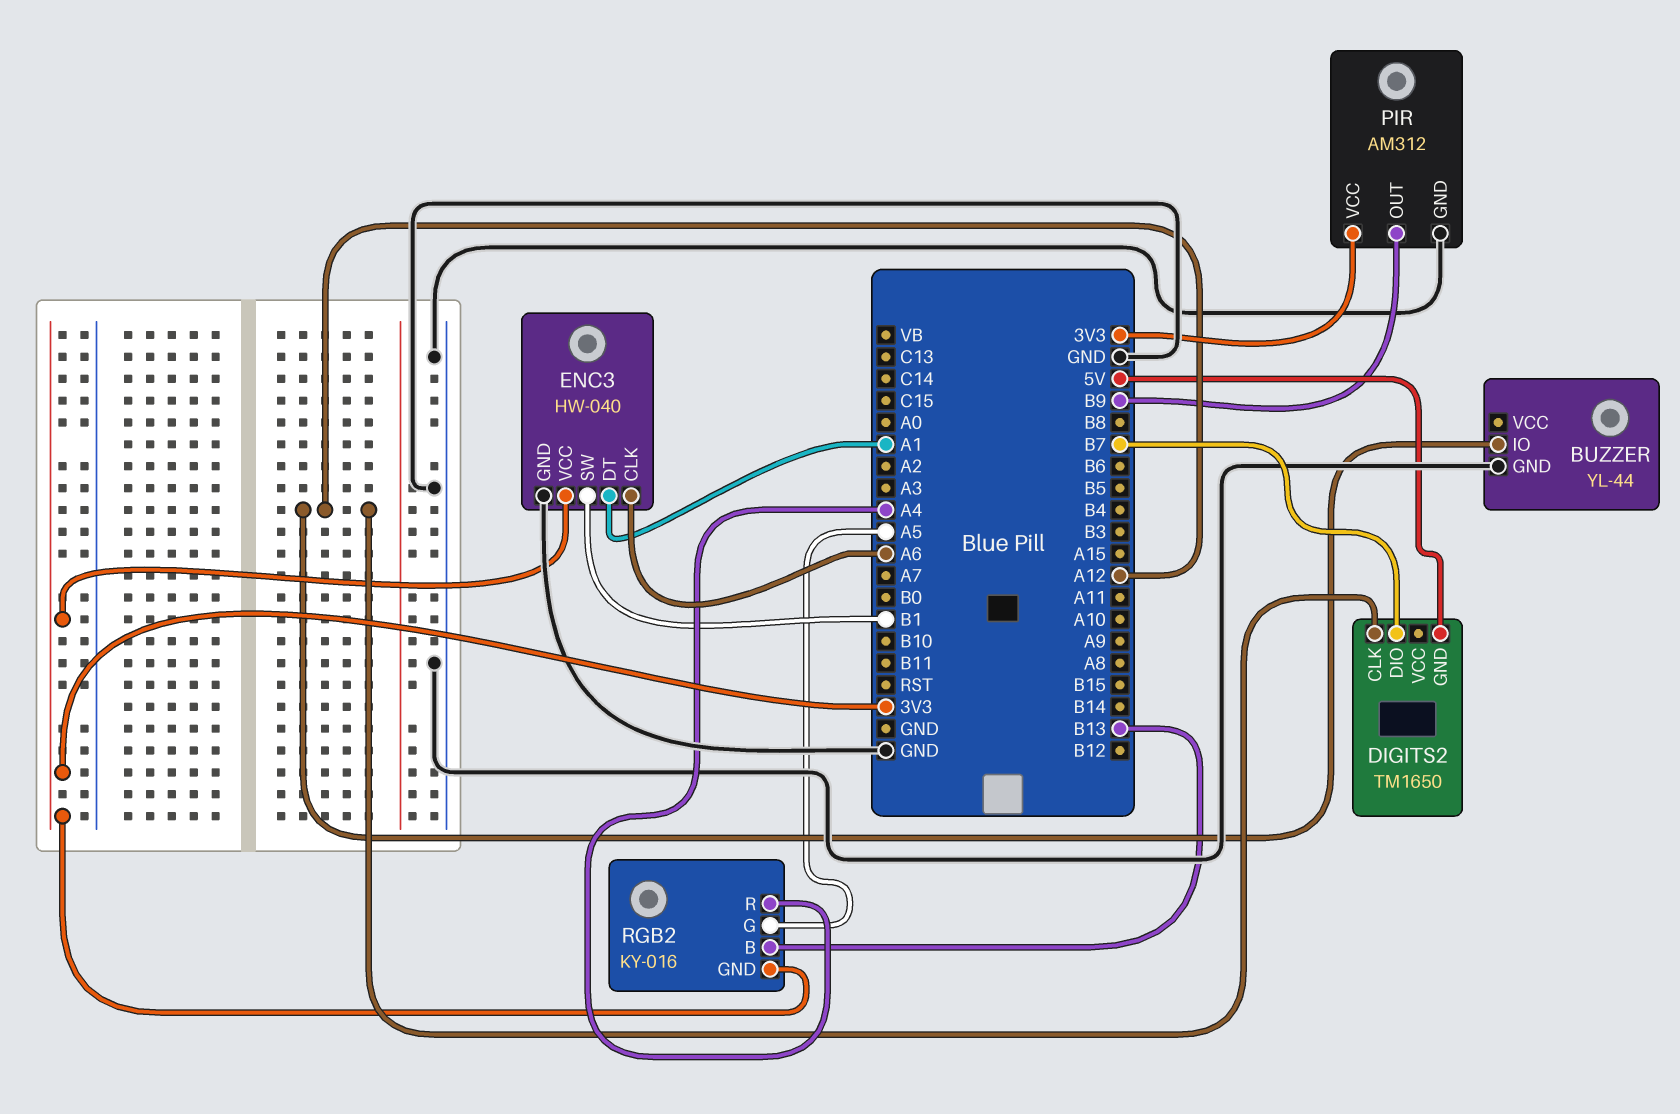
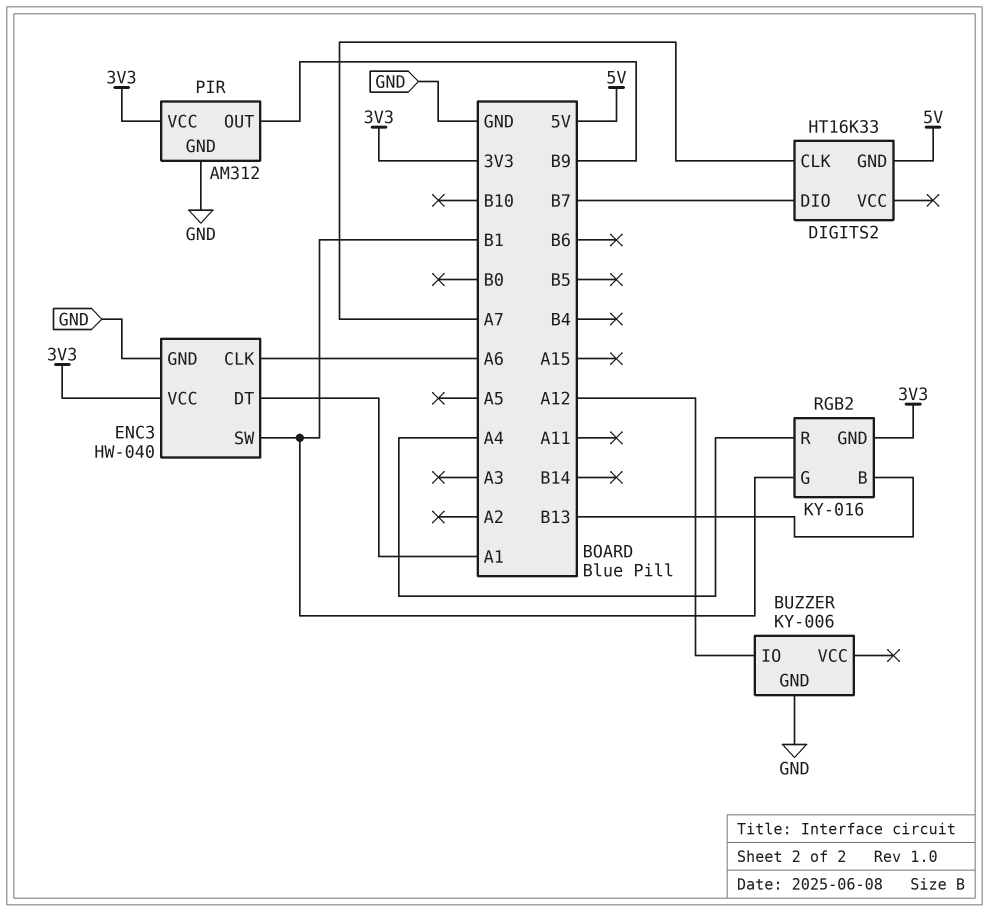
BUZZER: YL-44 -> KY-006
DIGITS2: TM1650 -> HT16K33
DIGITS2 pin CLK: A12 -> A7
RGB2 pin G: A5 -> B1

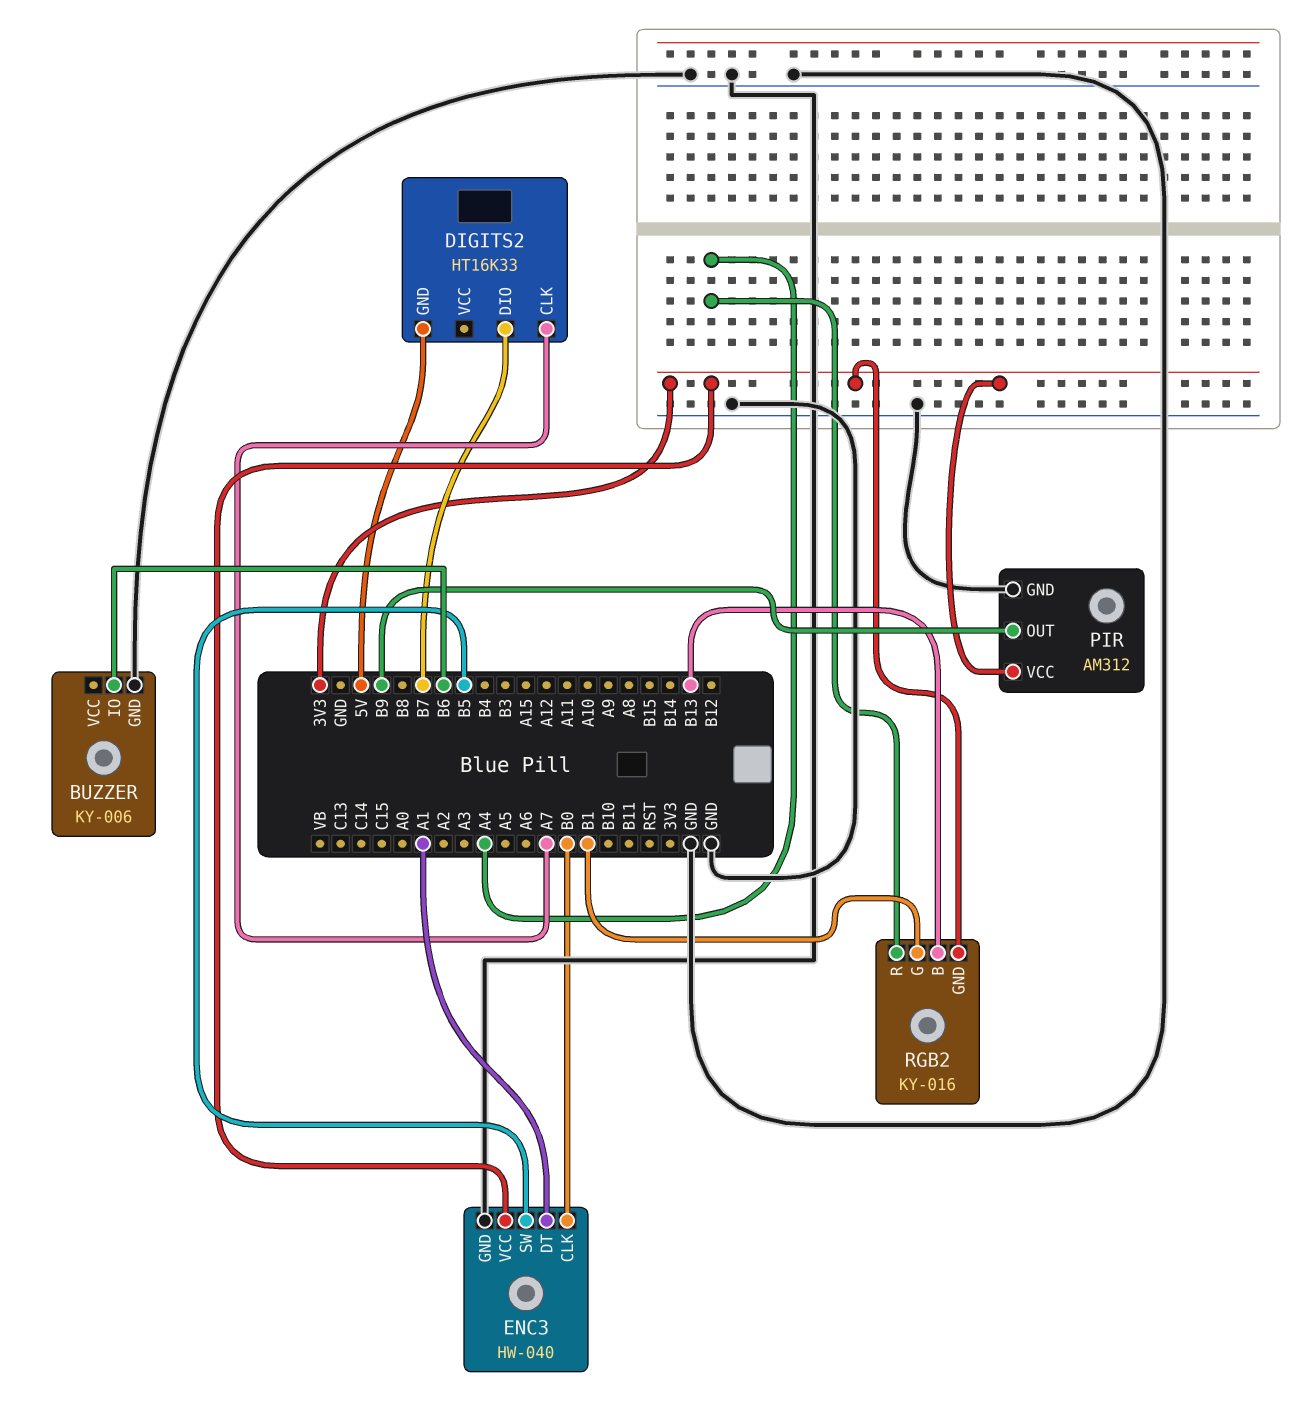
BUZZER pin IO: A12 -> B6
ENC3 pin CLK: A6 -> B0
ENC3 pin SW: B1 -> B5

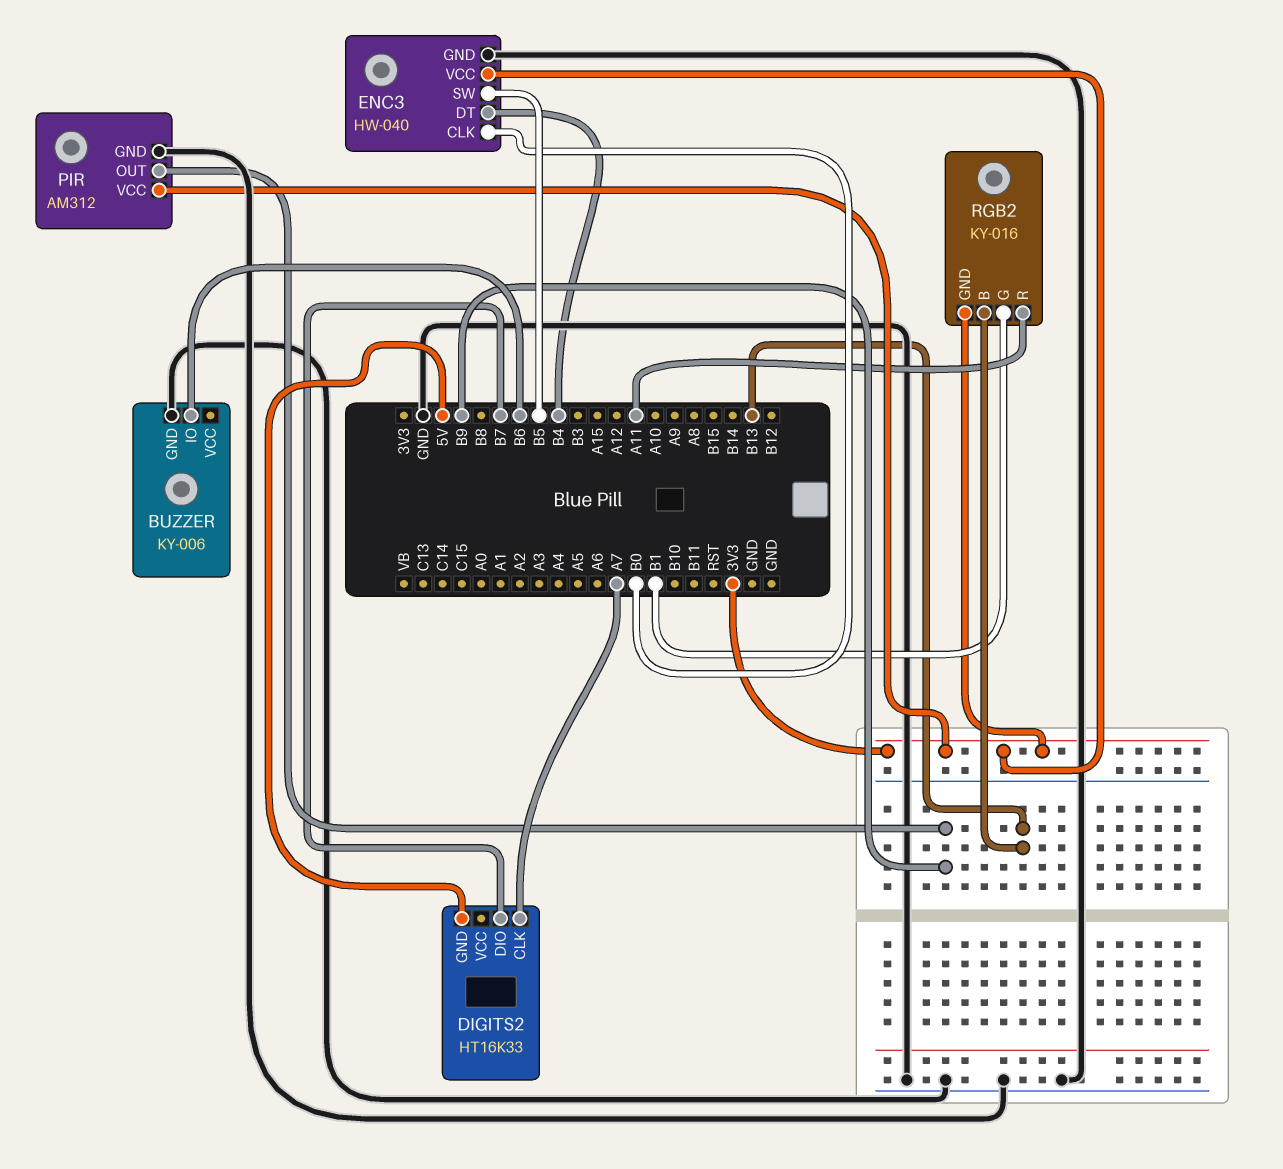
ENC3 pin DT: A1 -> B4
RGB2 pin R: A4 -> A11

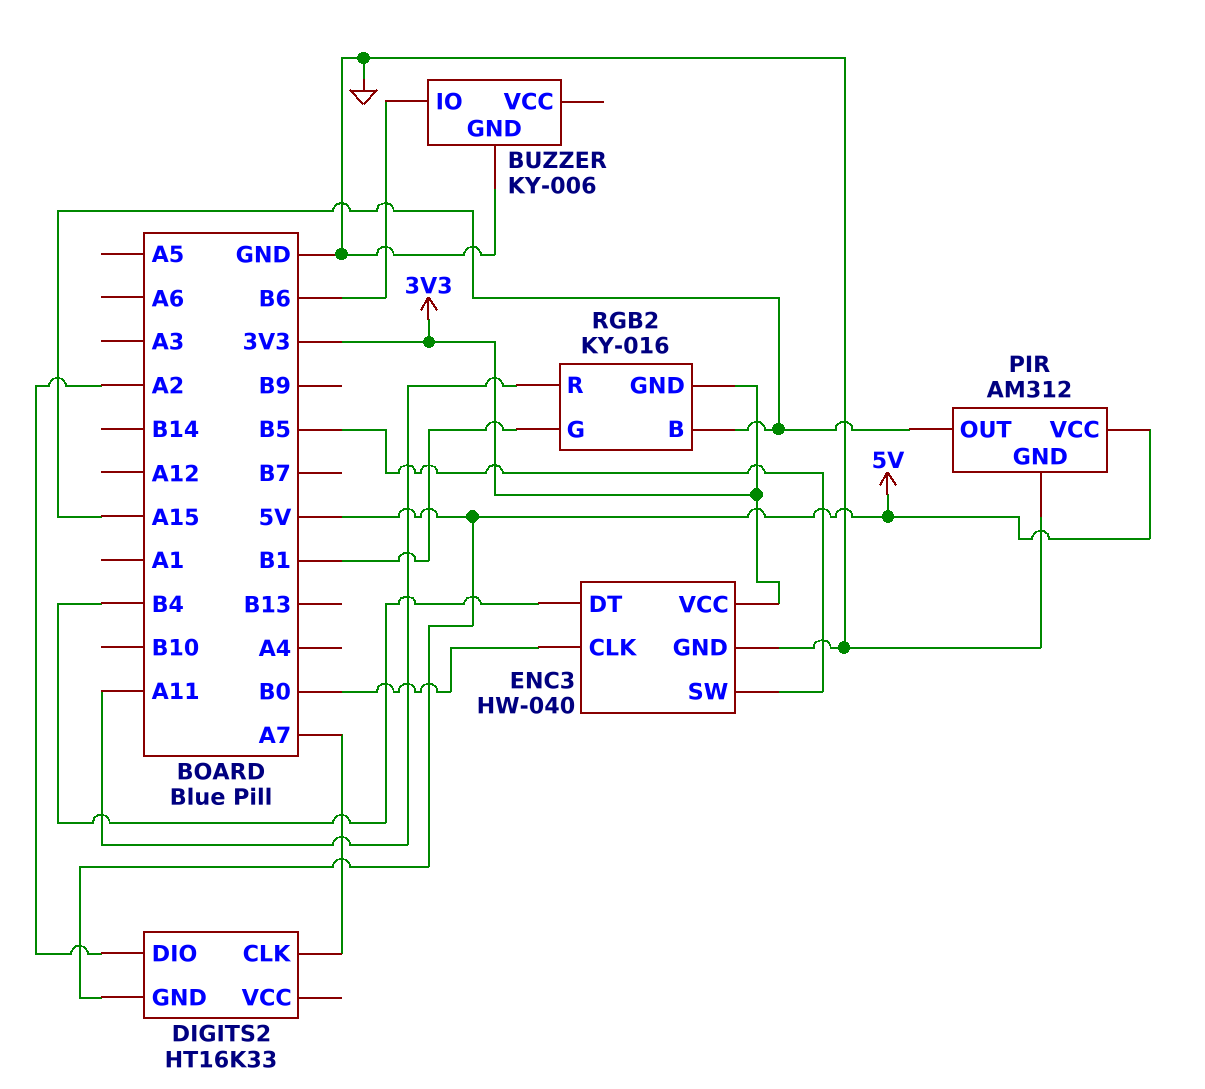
DIGITS2 pin DIO: B7 -> A2
PIR pin OUT: B9 -> A15
PIR pin VCC: 3V3 -> 5V
RGB2 pin B: B13 -> A15

